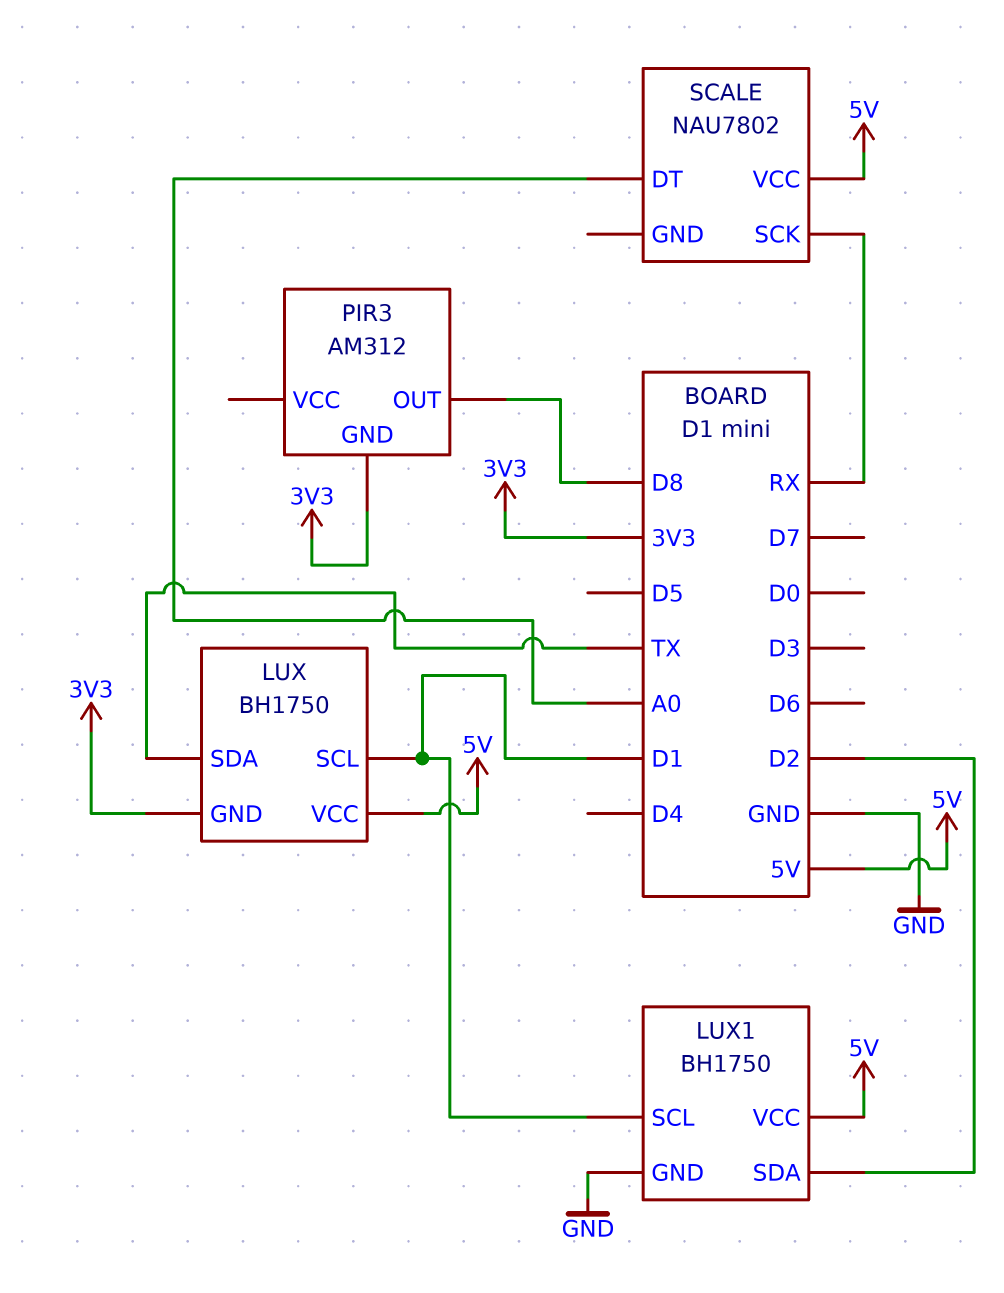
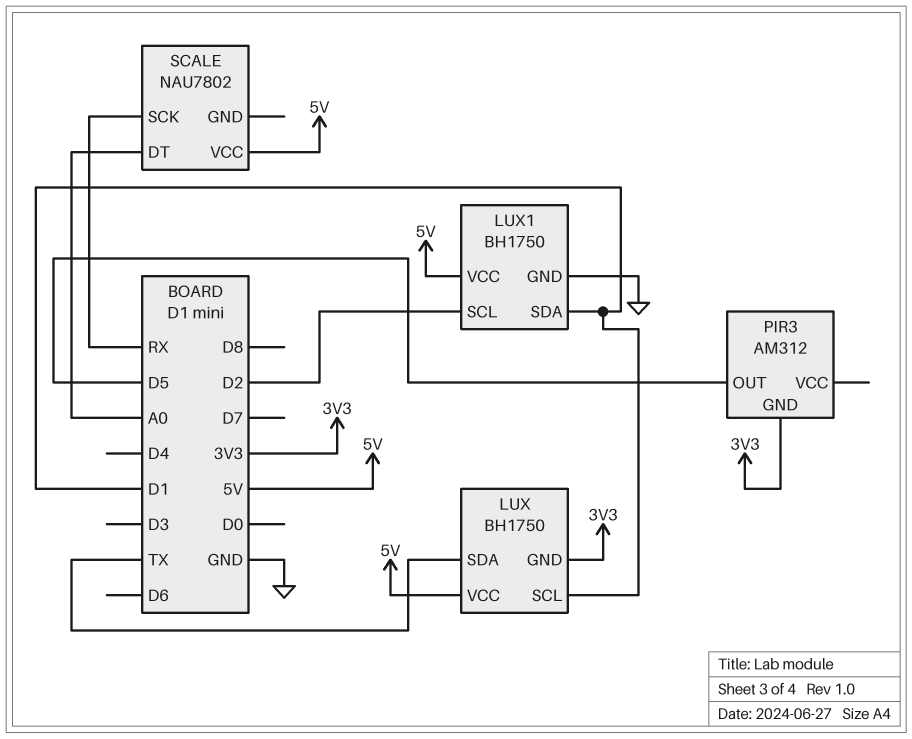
LUX1 pin SCL: D1 -> D2
LUX1 pin SDA: D2 -> D1
PIR3 pin OUT: D8 -> D5

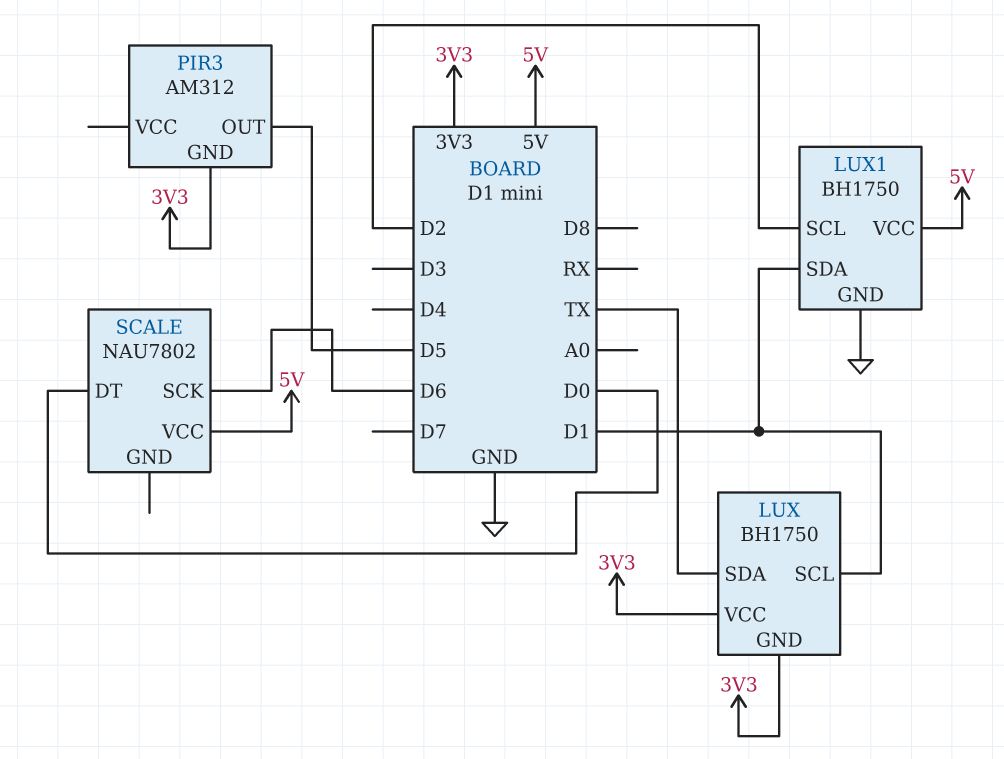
LUX pin VCC: 5V -> 3V3
SCALE pin DT: A0 -> D0
SCALE pin SCK: RX -> D6

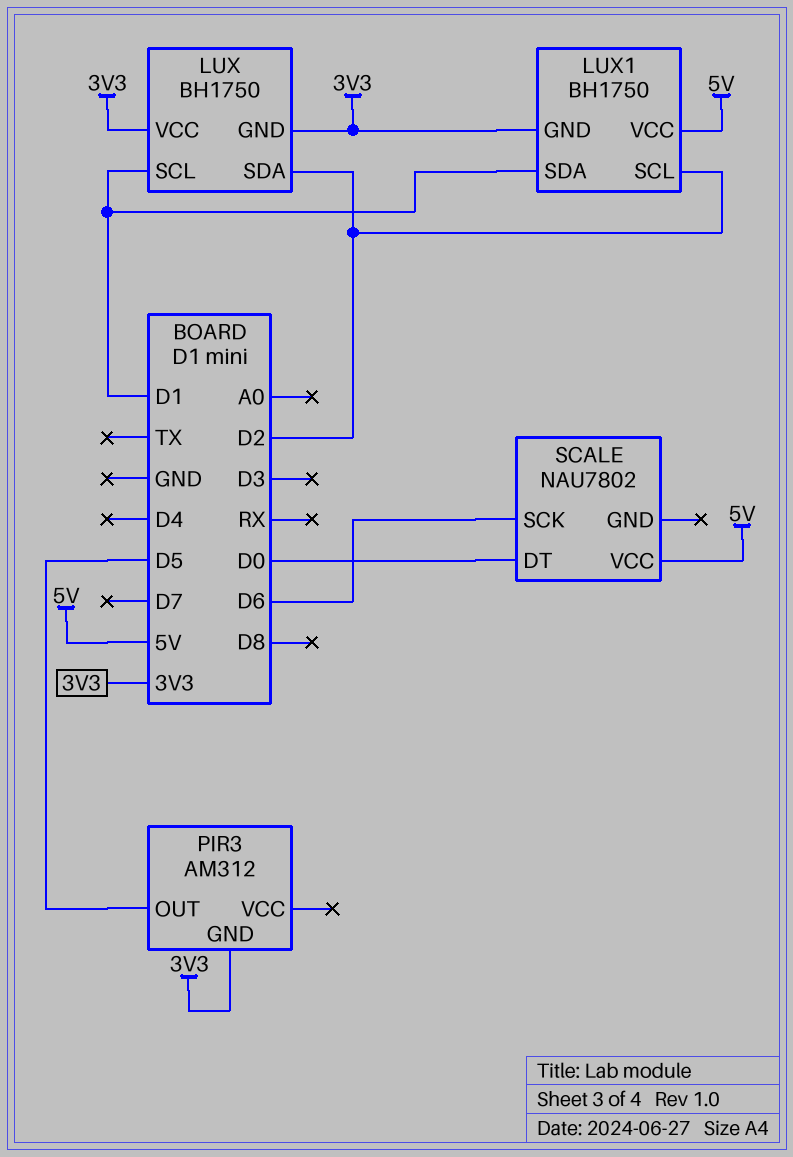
LUX pin SDA: TX -> D2
LUX1 pin GND: GND -> 3V3

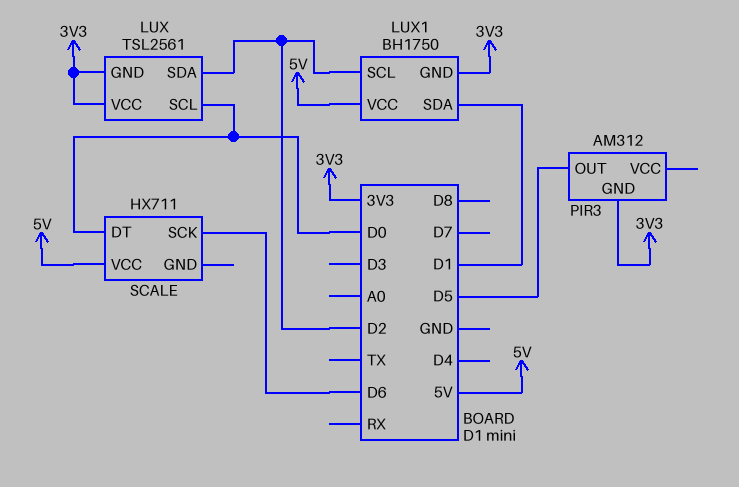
LUX: BH1750 -> TSL2561
LUX pin SCL: D1 -> D0
SCALE: NAU7802 -> HX711

